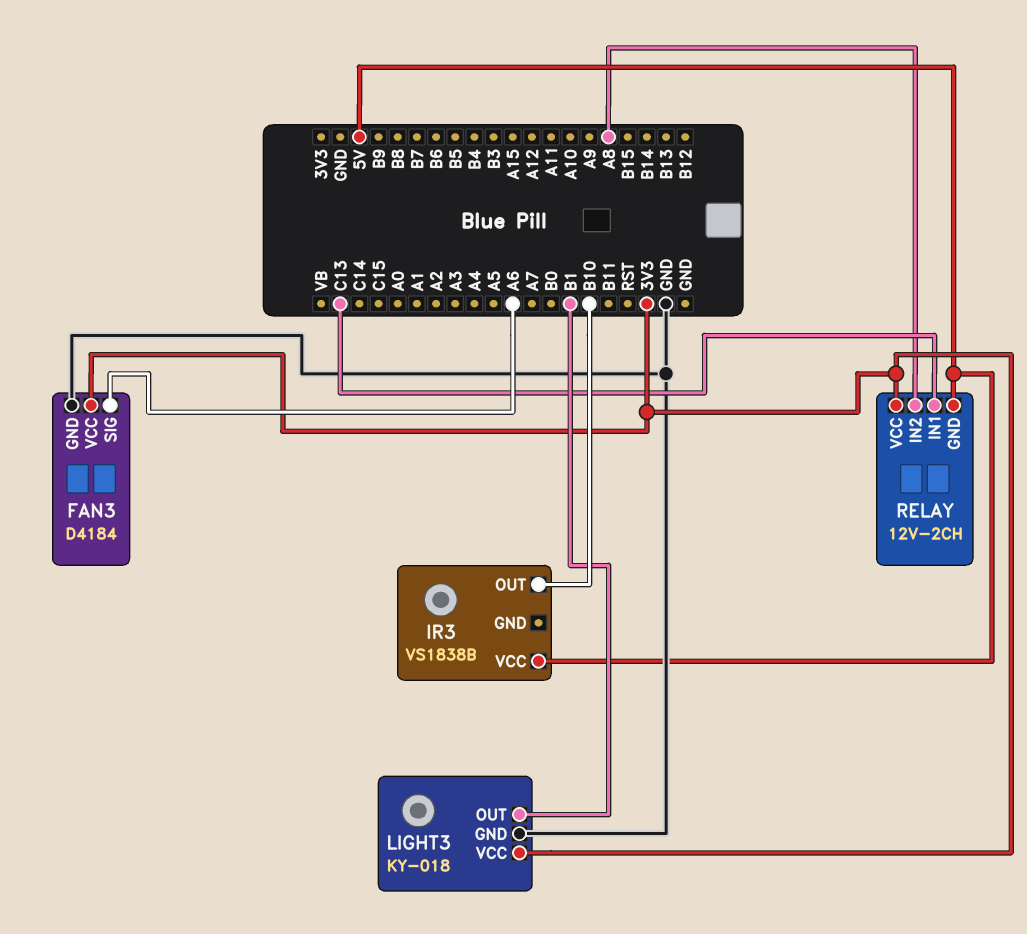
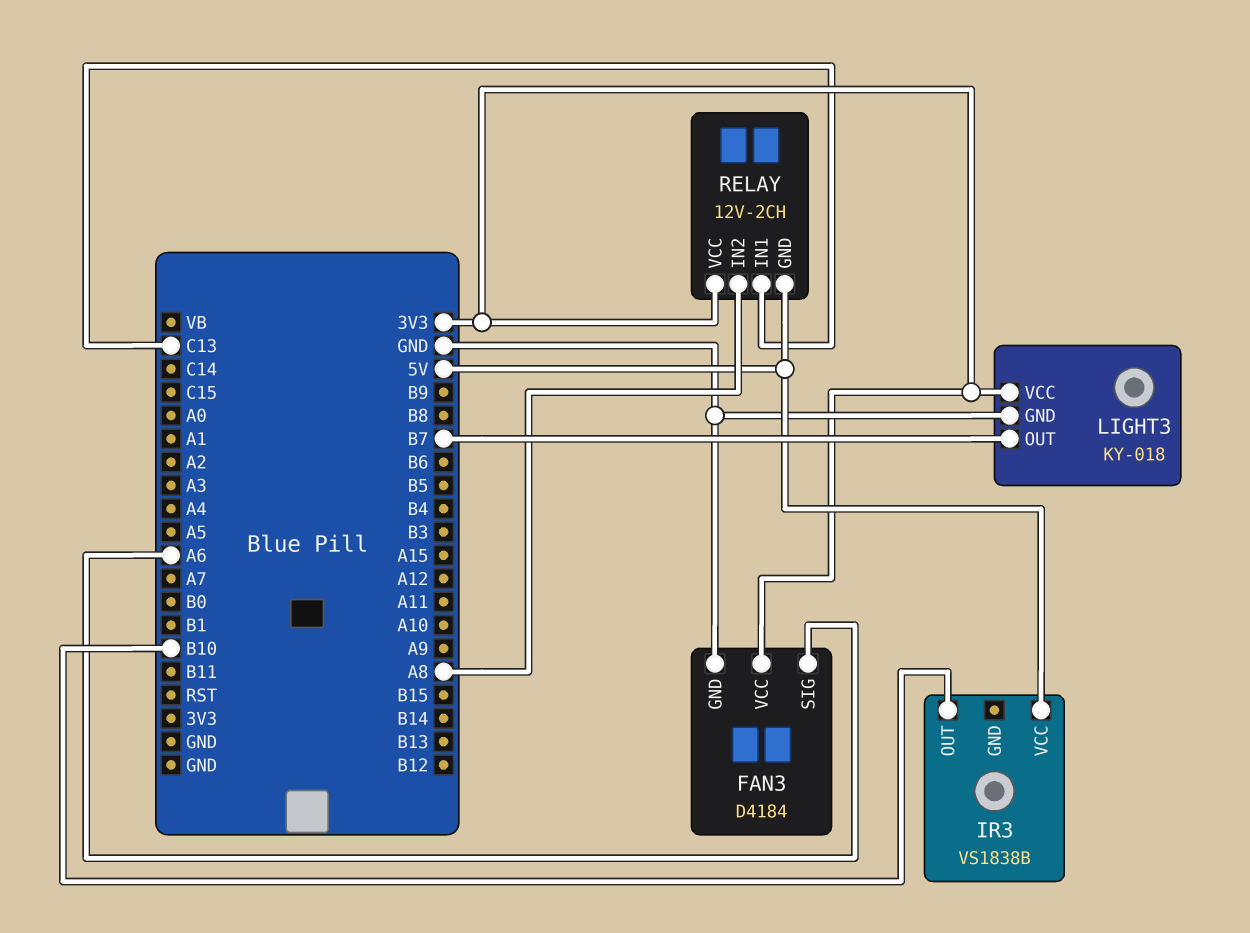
LIGHT3 pin OUT: B1 -> B7

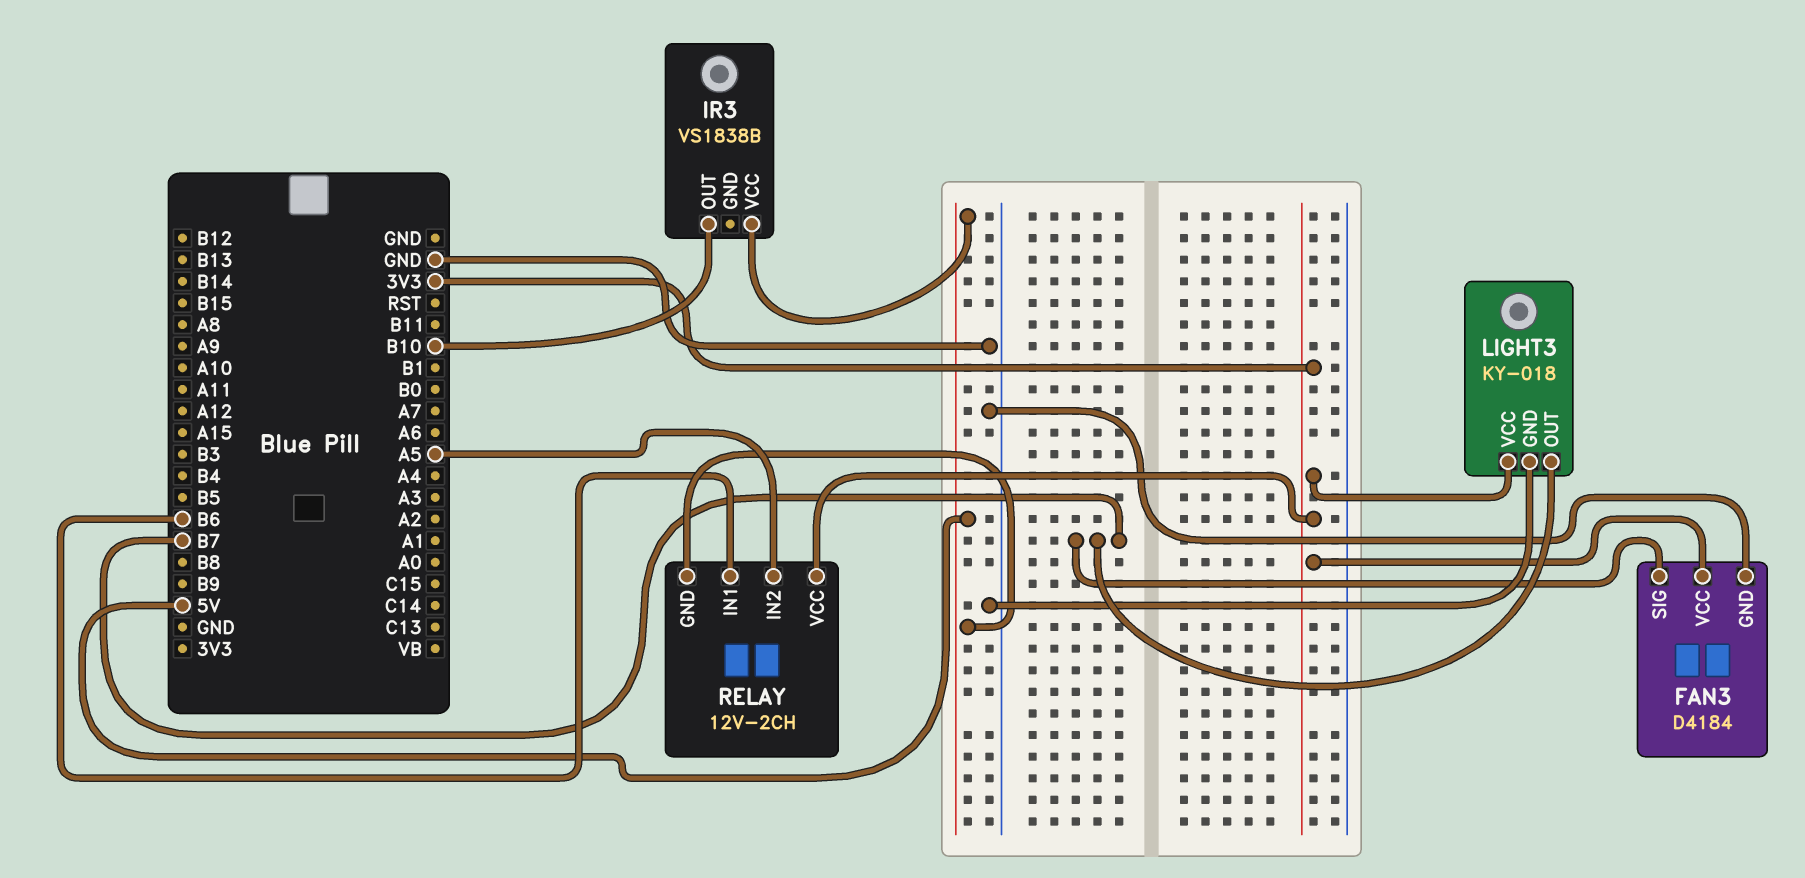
FAN3 pin SIG: A6 -> B7
RELAY pin IN1: C13 -> B6
RELAY pin IN2: A8 -> A5

